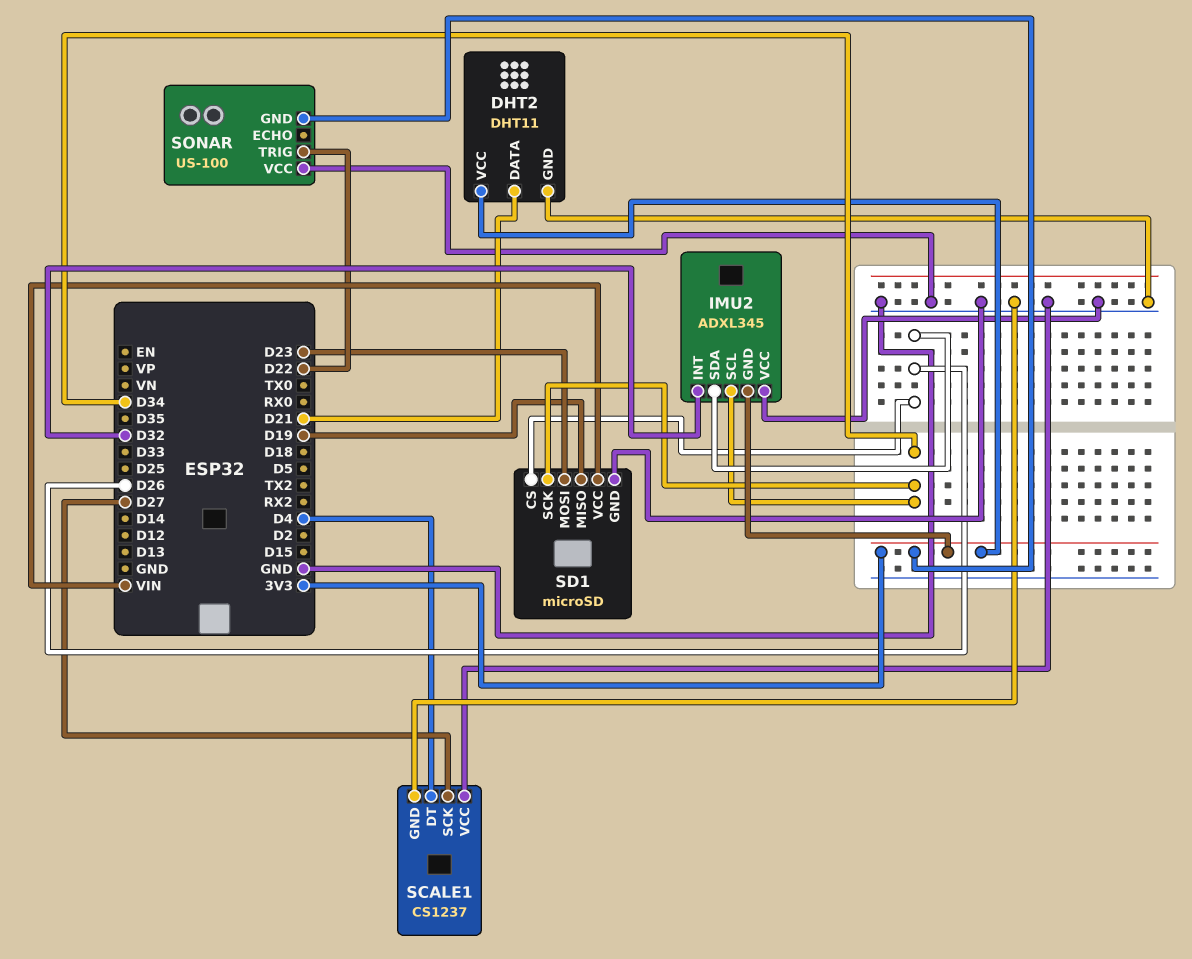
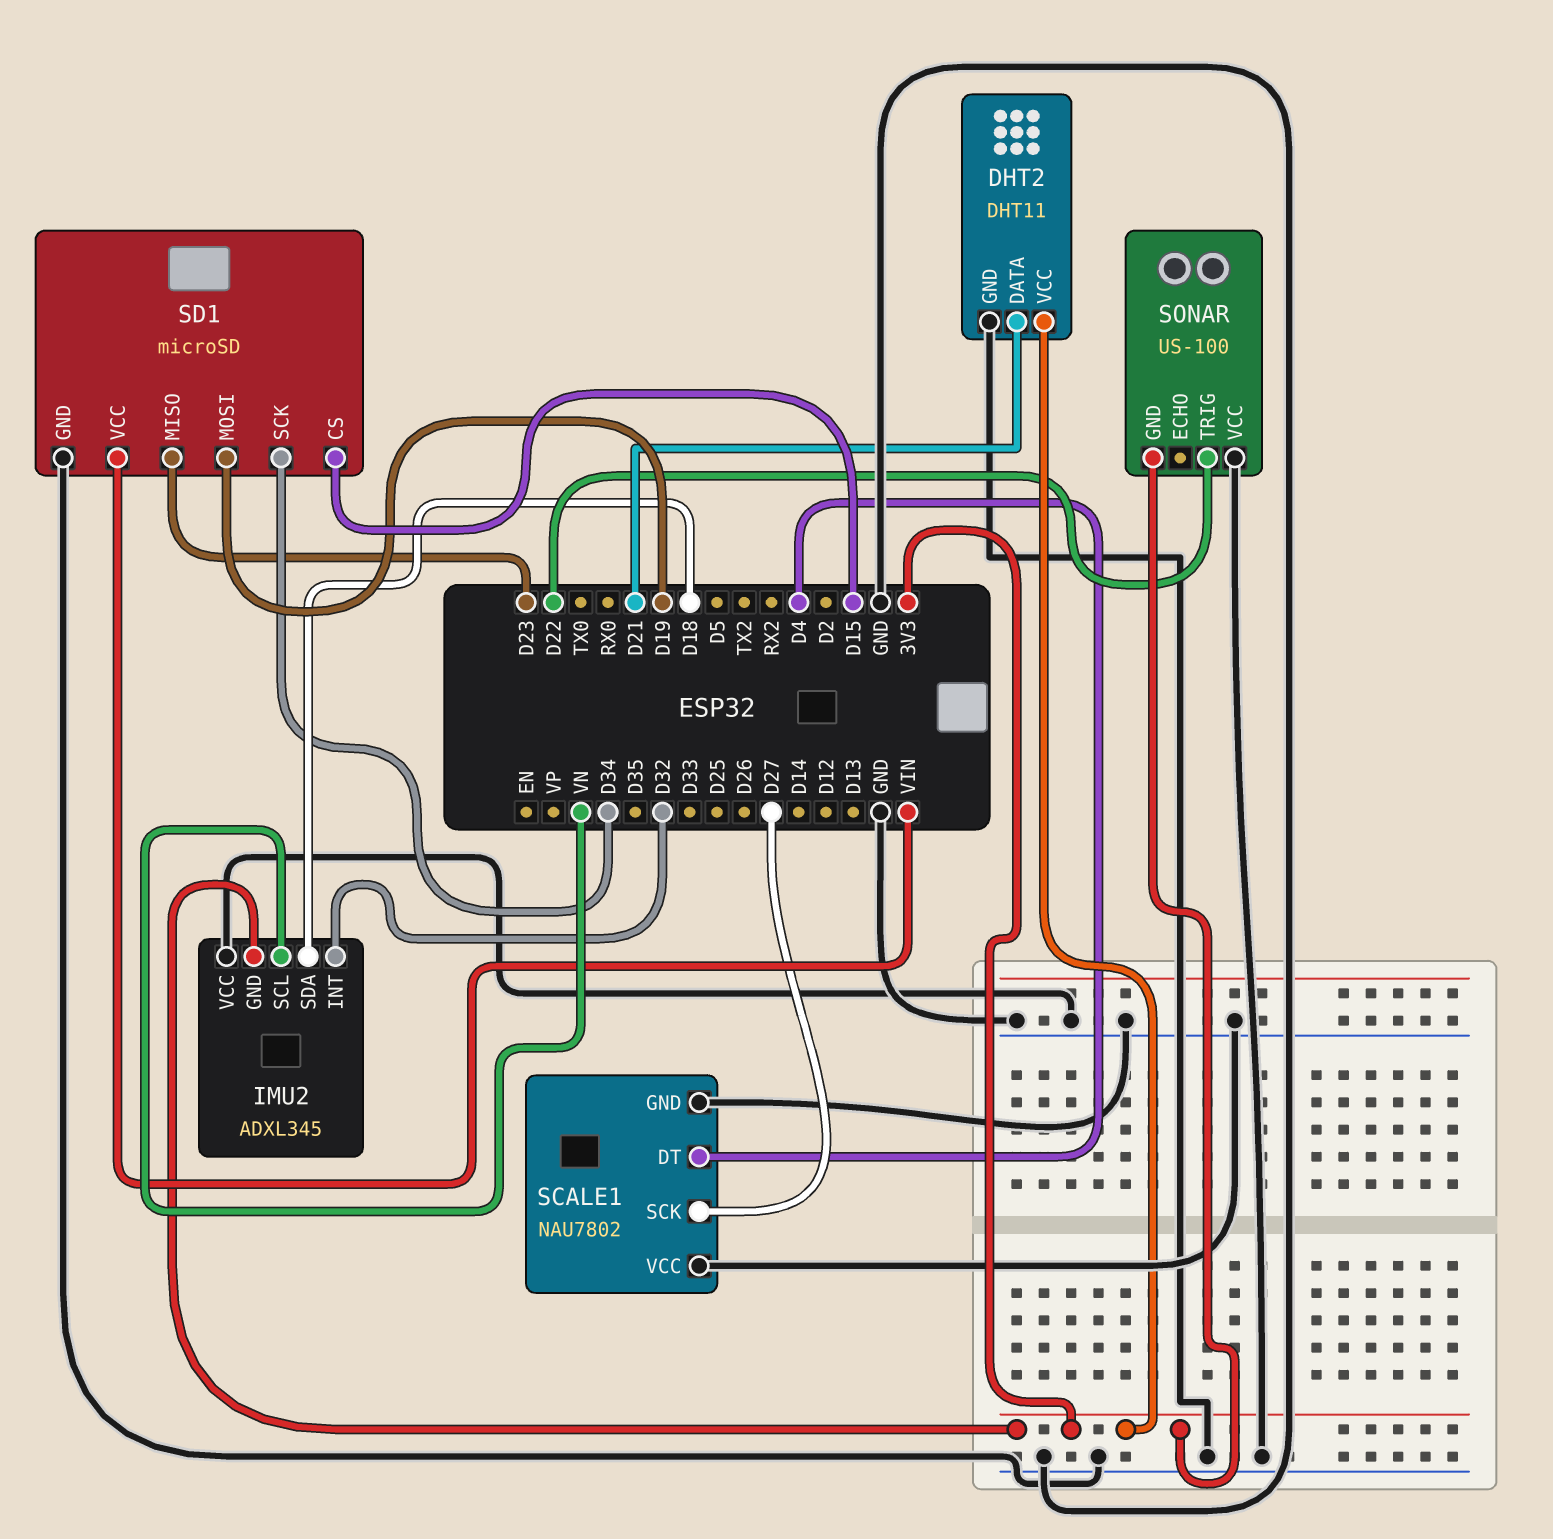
IMU2 pin SCL: D34 -> VN
IMU2 pin SDA: D26 -> D18
SCALE1: CS1237 -> NAU7802
SD1 pin CS: D26 -> D15
SD1 pin MISO: D19 -> D23
SD1 pin MOSI: D23 -> D19

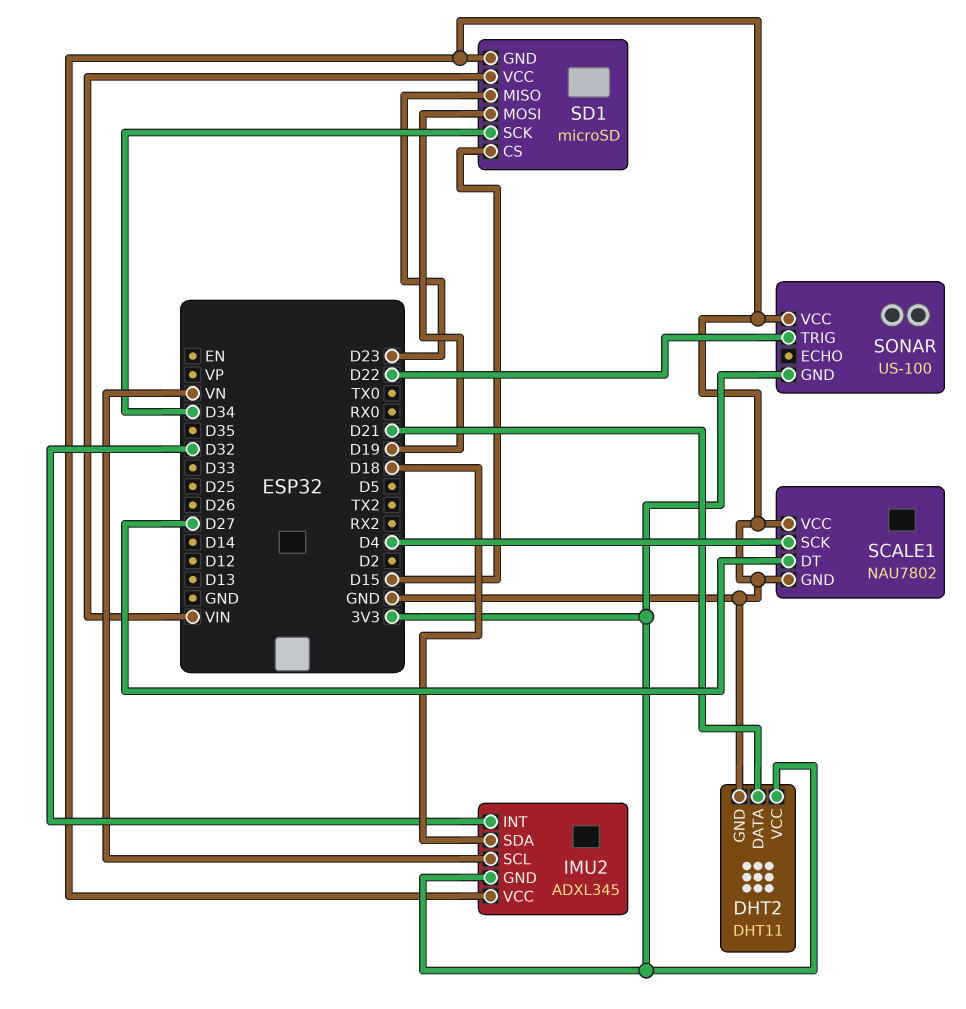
SCALE1 pin DT: D4 -> D27
SCALE1 pin SCK: D27 -> D4

